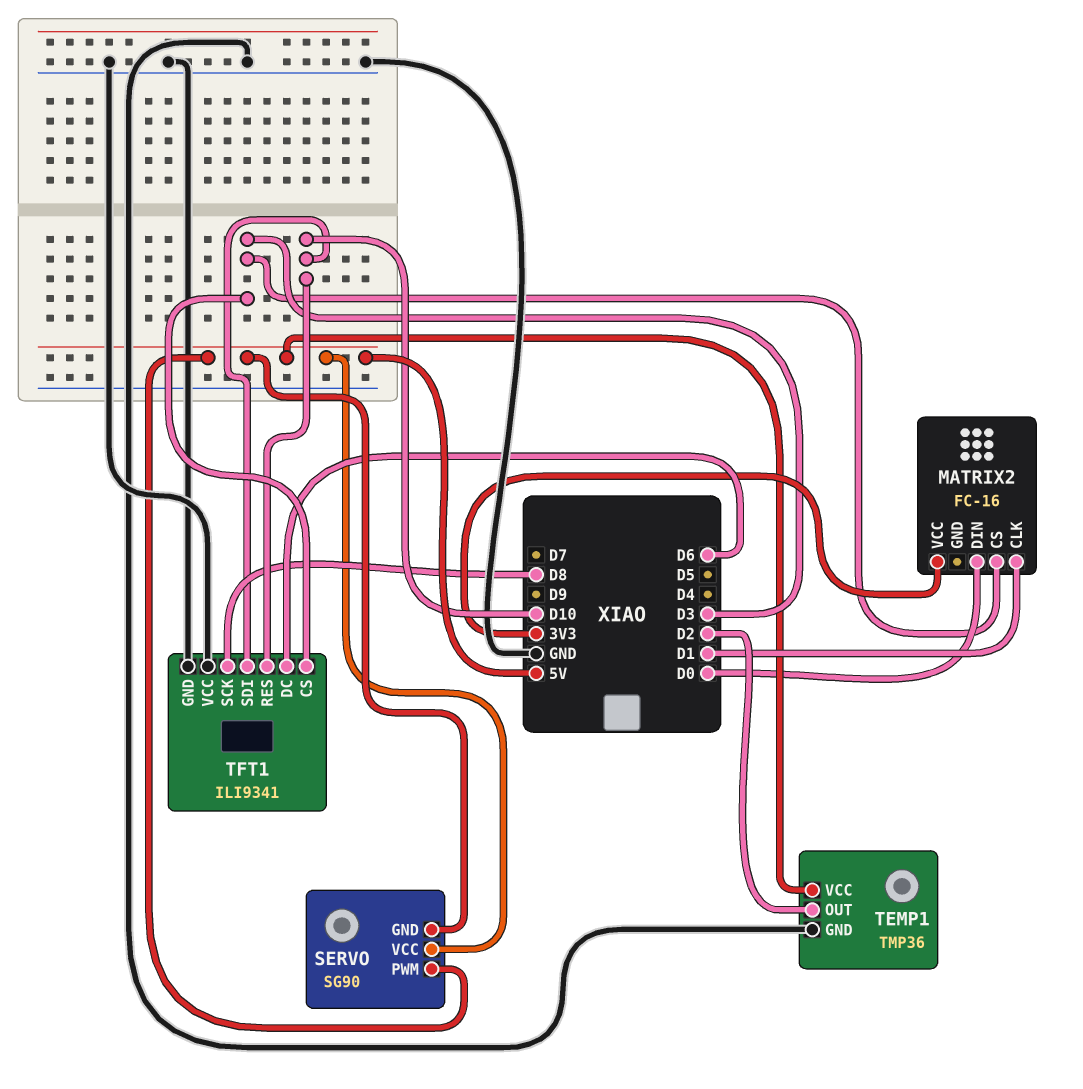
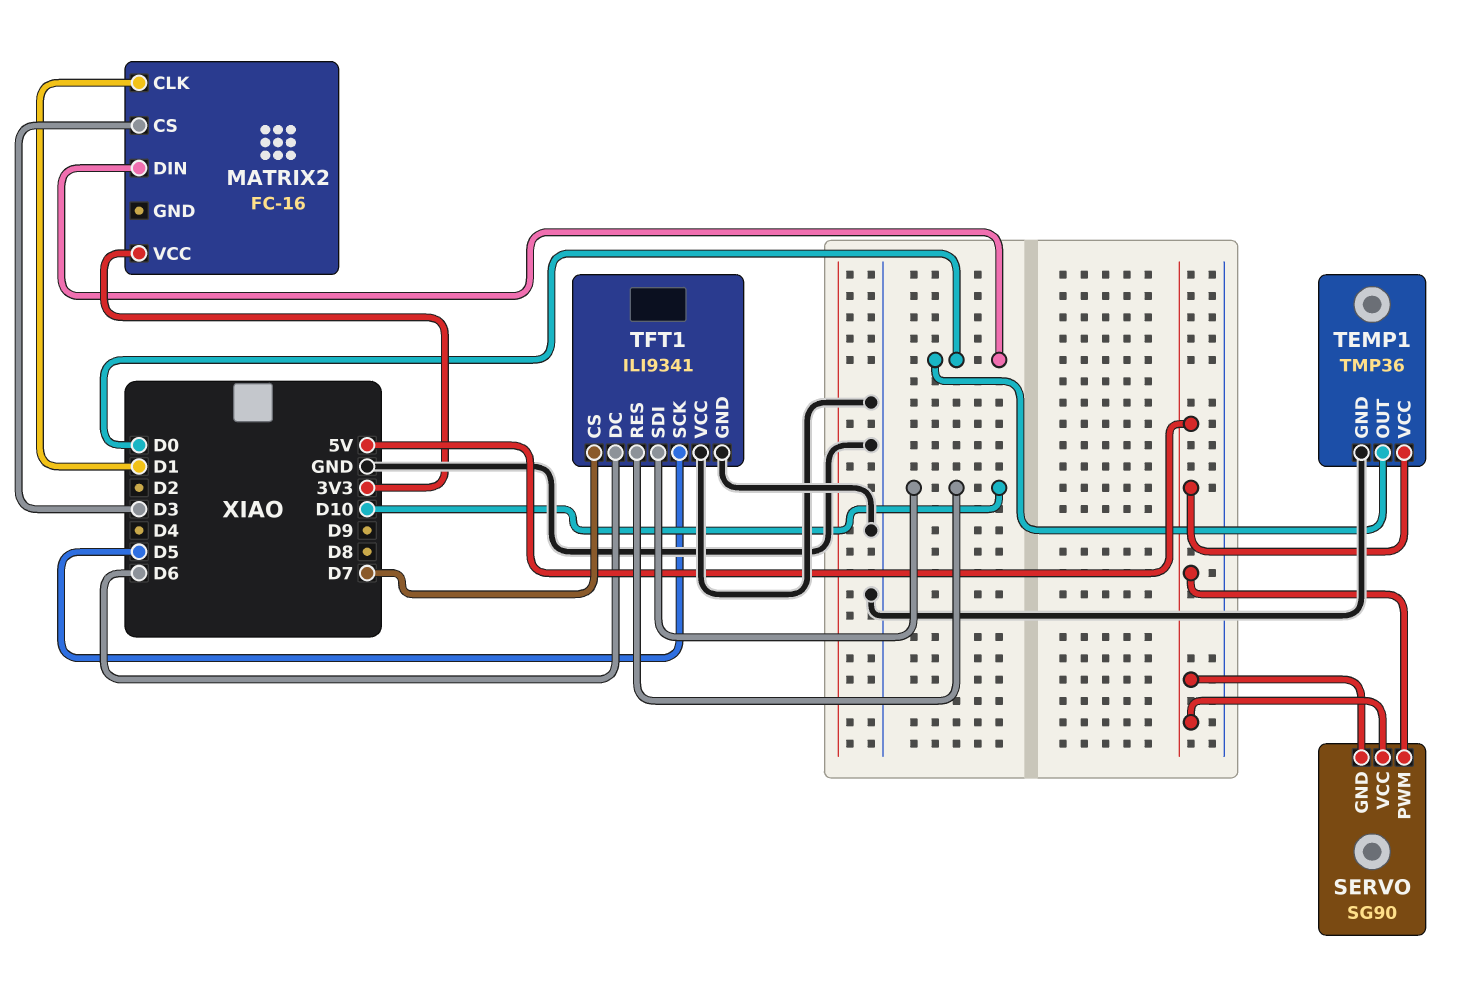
TEMP1 pin OUT: D2 -> D0
TFT1 pin CS: D3 -> D7
TFT1 pin SCK: D8 -> D5

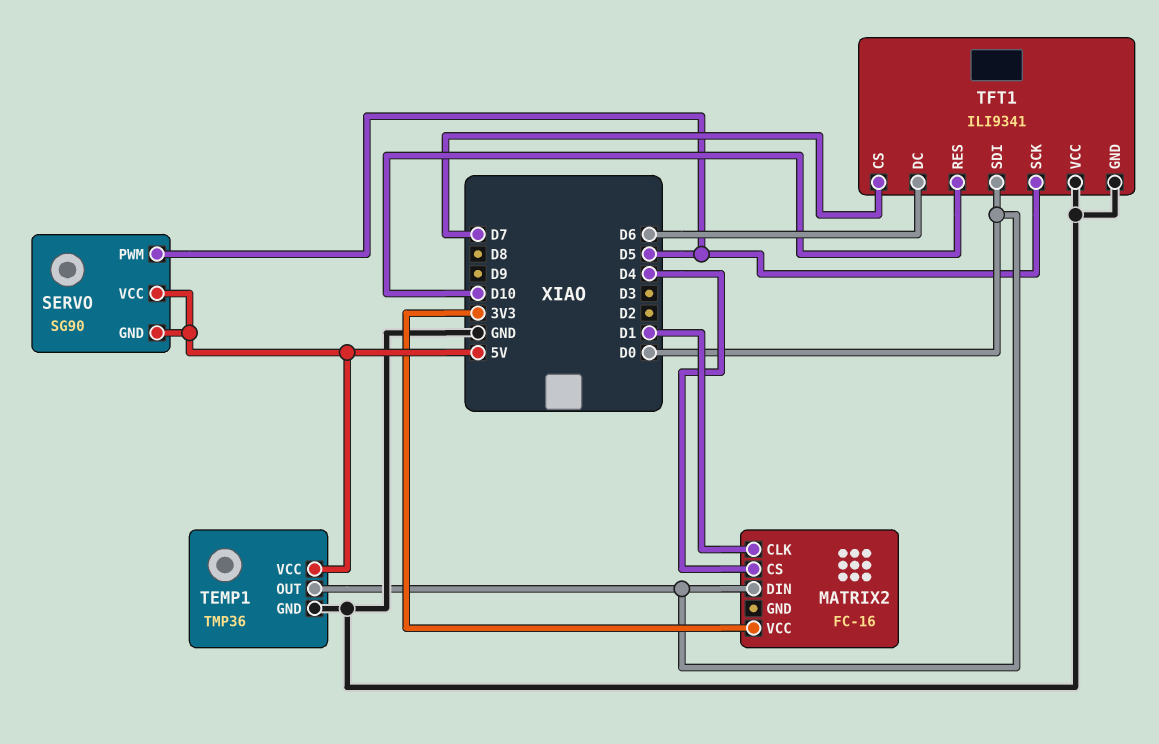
MATRIX2 pin CS: D3 -> D4
SERVO pin PWM: 5V -> D5
TFT1 pin SDI: D10 -> D0

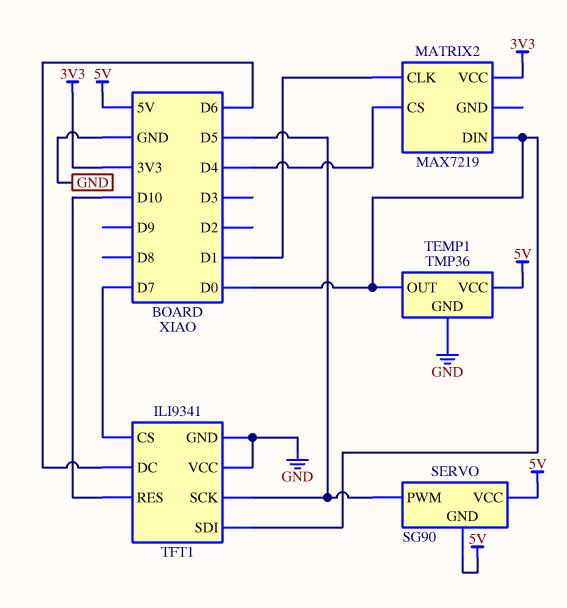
MATRIX2: FC-16 -> MAX7219

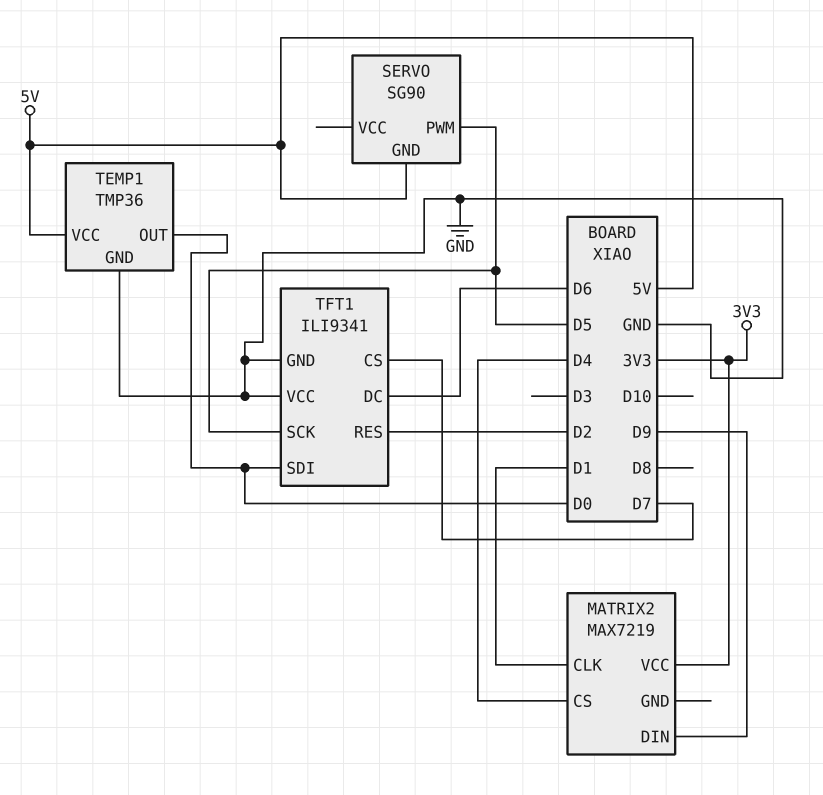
MATRIX2 pin DIN: D0 -> D9
SERVO pin VCC: 5V -> none
TFT1 pin RES: D10 -> D2

